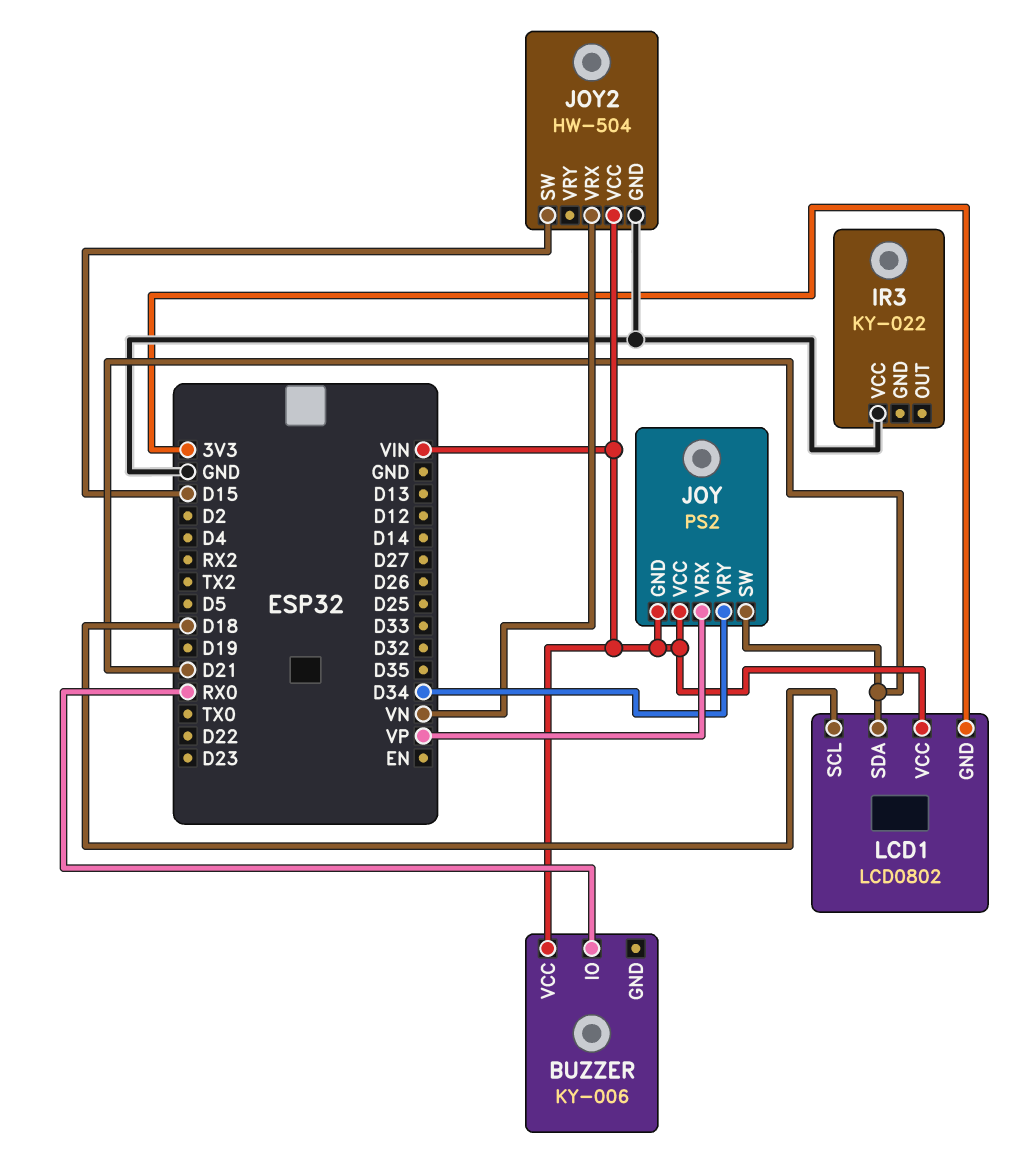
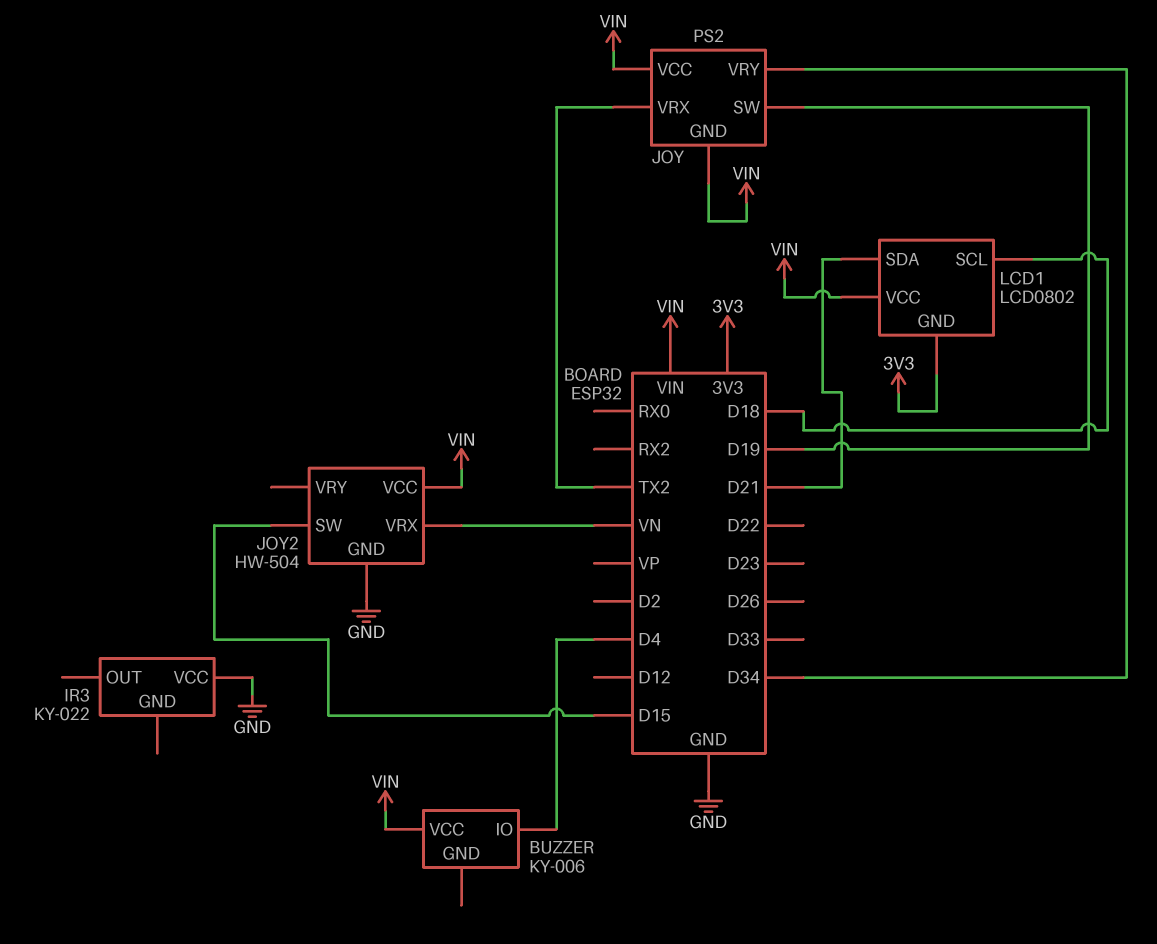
BUZZER pin IO: RX0 -> D4
JOY pin SW: D21 -> D19
JOY pin VRX: VP -> TX2

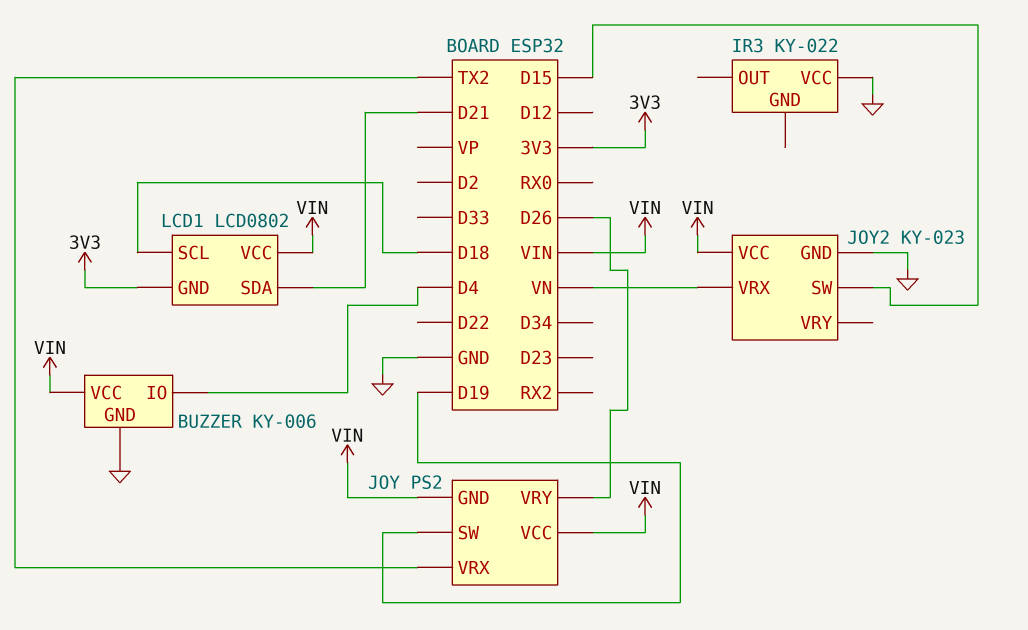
BUZZER pin GND: none -> GND
JOY pin VRY: D34 -> D26
JOY2: HW-504 -> KY-023

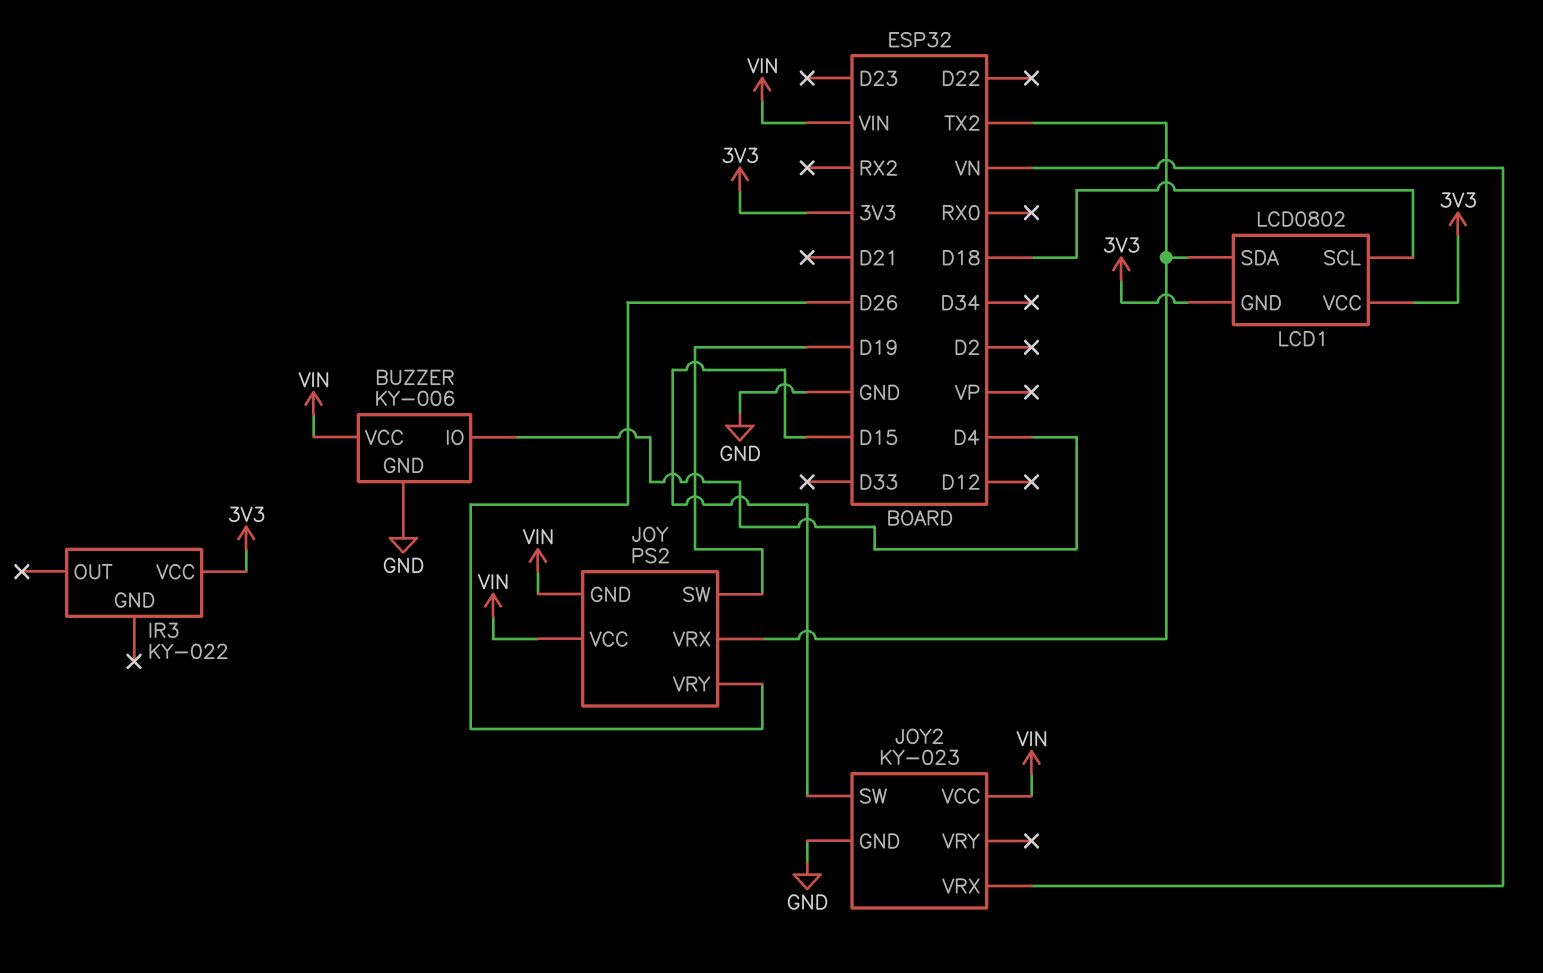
IR3 pin VCC: GND -> 3V3
LCD1 pin SDA: D21 -> TX2
LCD1 pin VCC: VIN -> 3V3

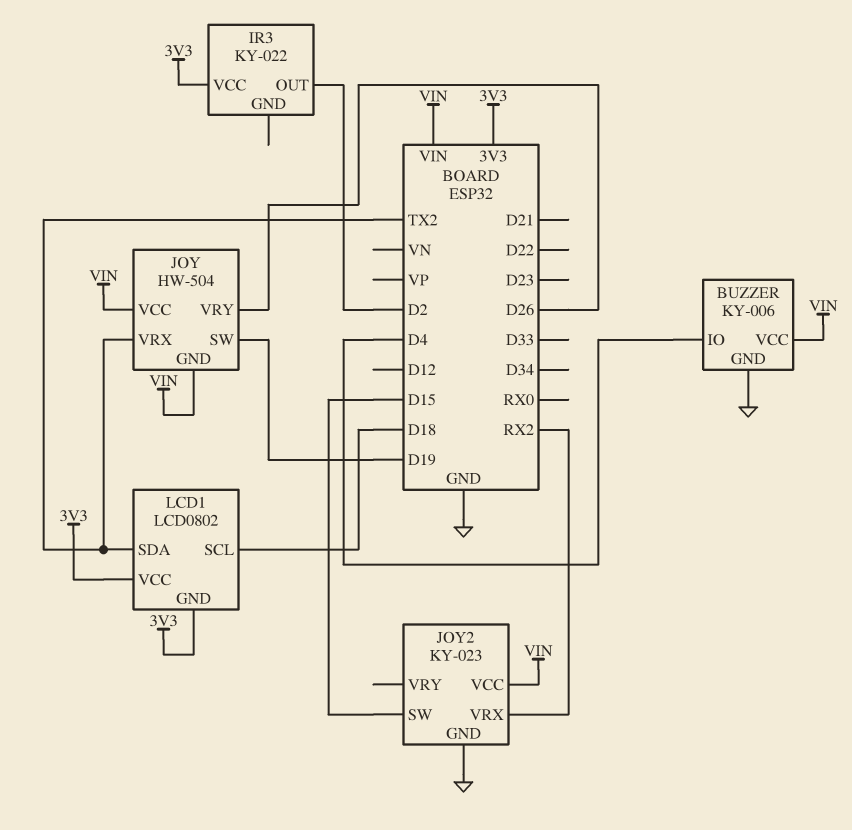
IR3 pin OUT: none -> D2
JOY: PS2 -> HW-504
JOY2 pin VRX: VN -> RX2

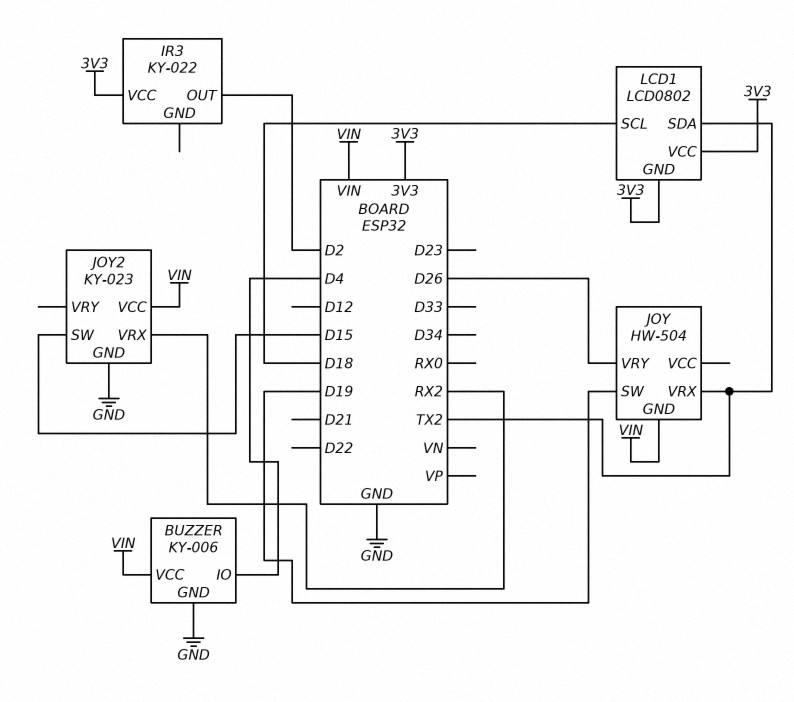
JOY pin VCC: VIN -> none

